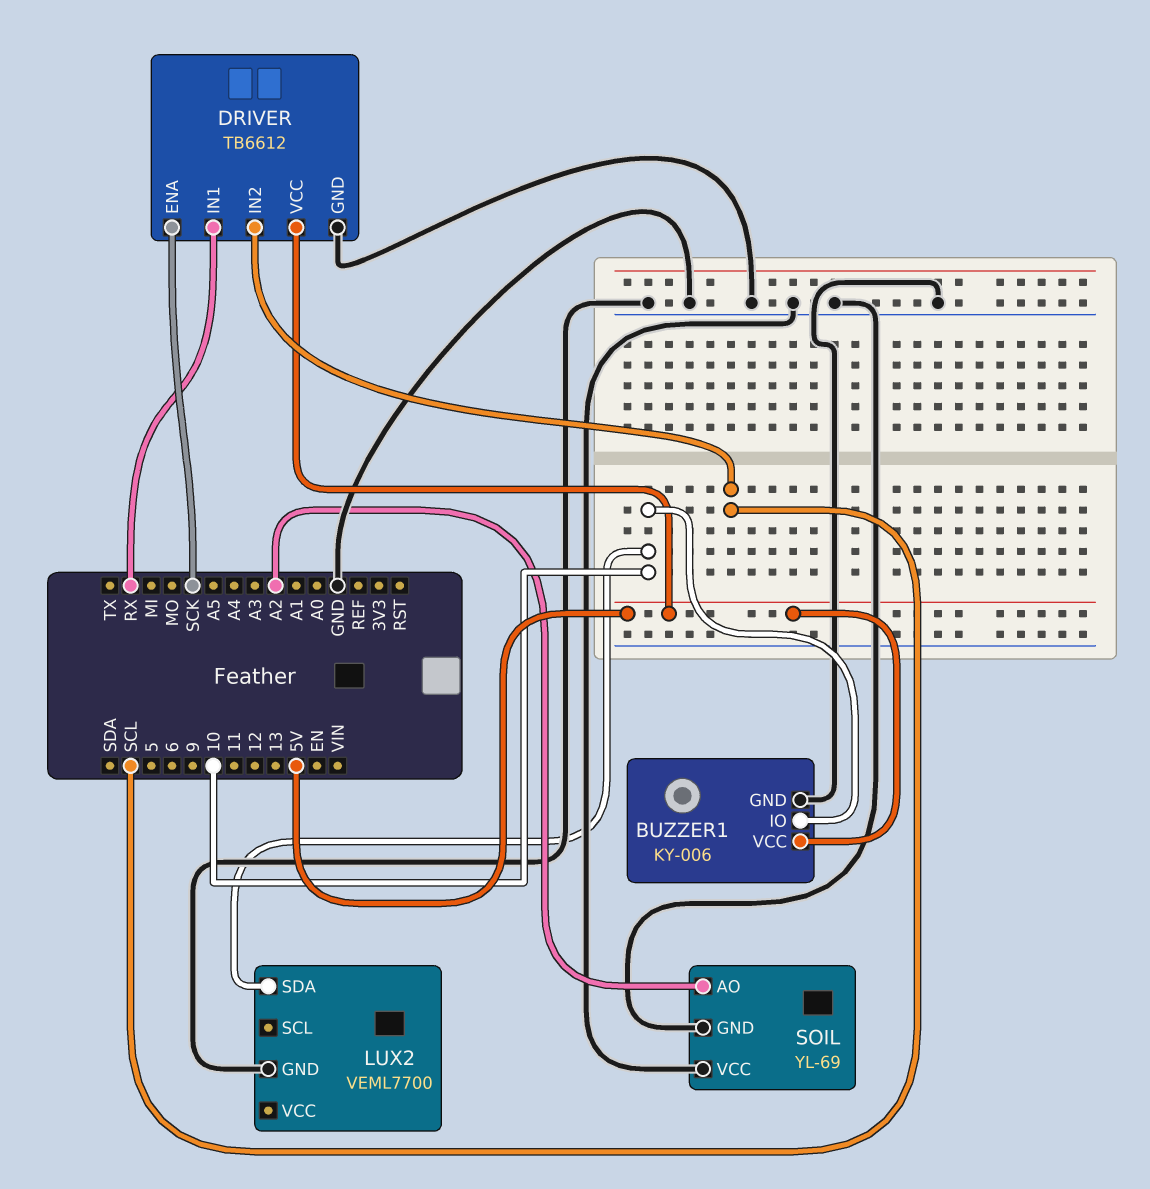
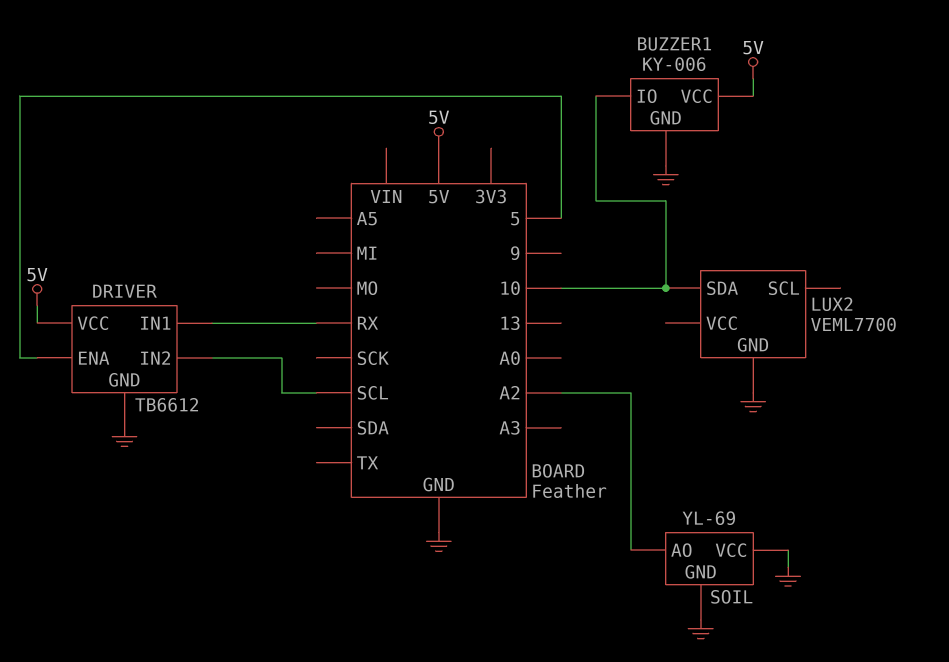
DRIVER pin ENA: SCK -> 5

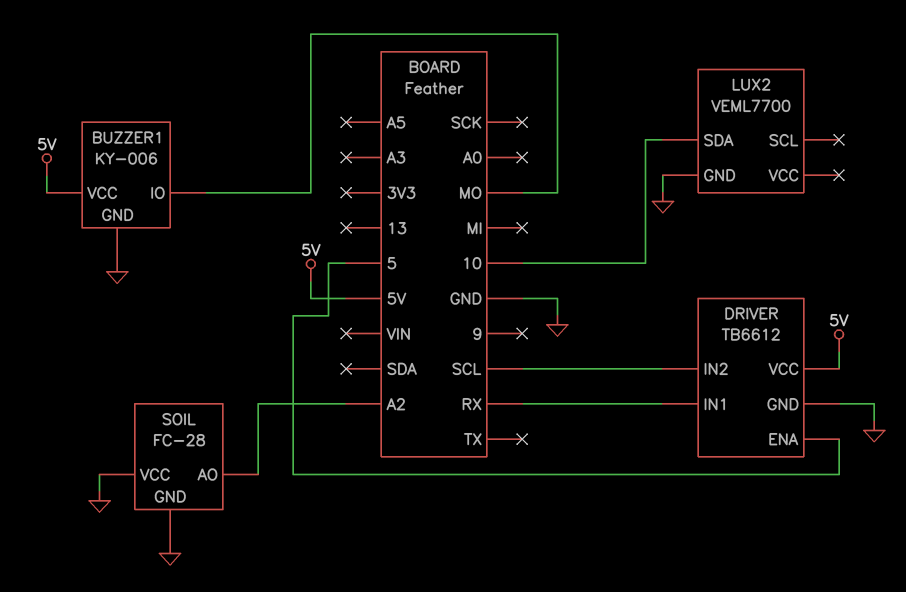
BUZZER1 pin IO: 10 -> MO
SOIL: YL-69 -> FC-28

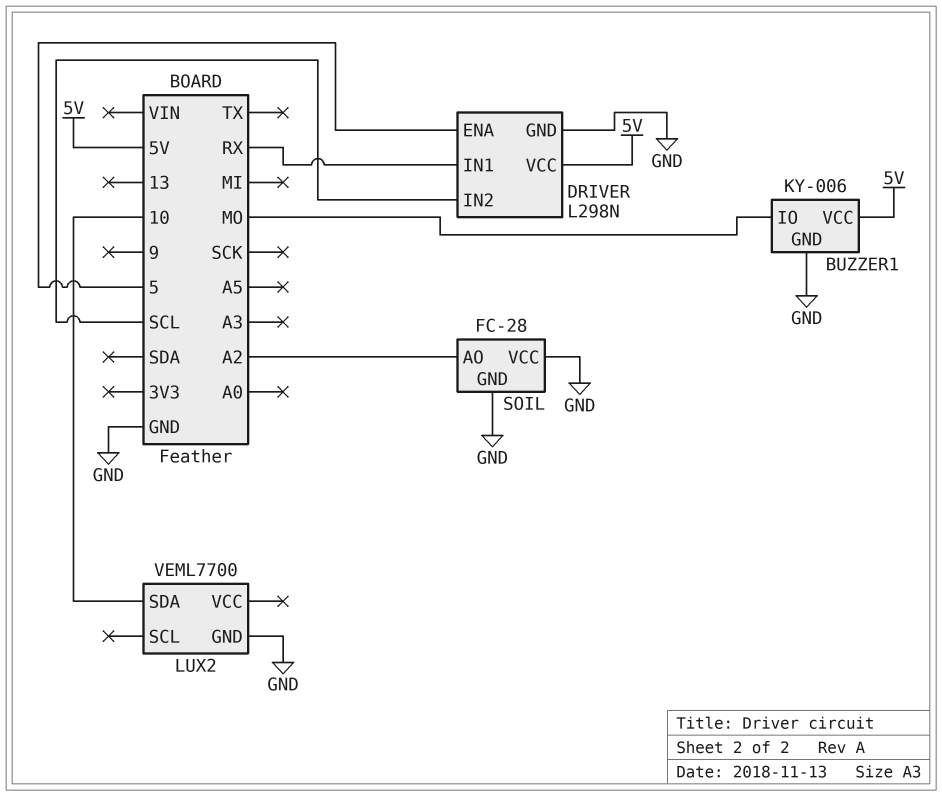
DRIVER: TB6612 -> L298N

